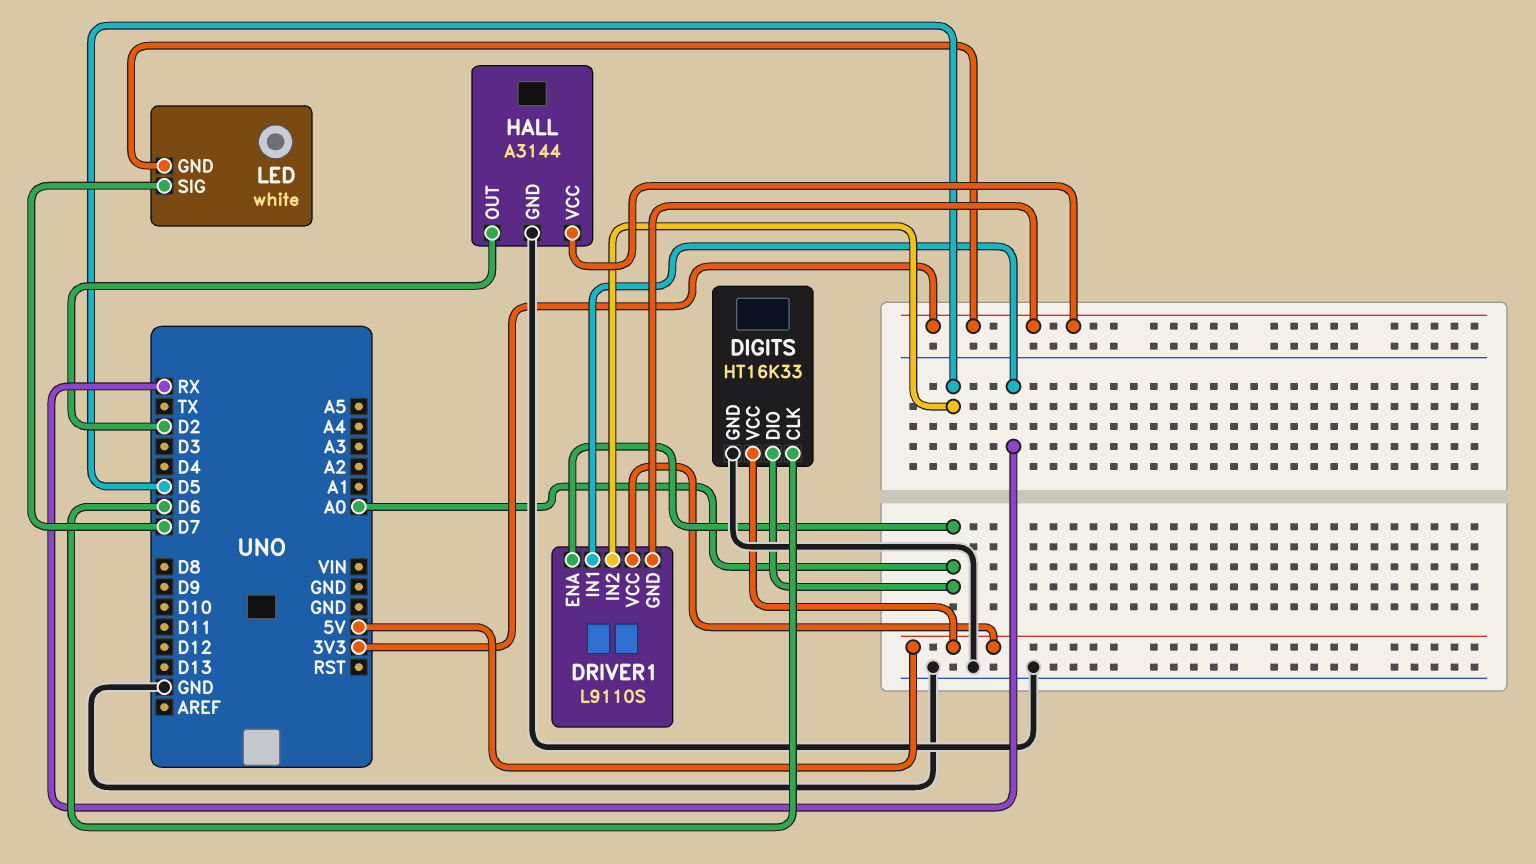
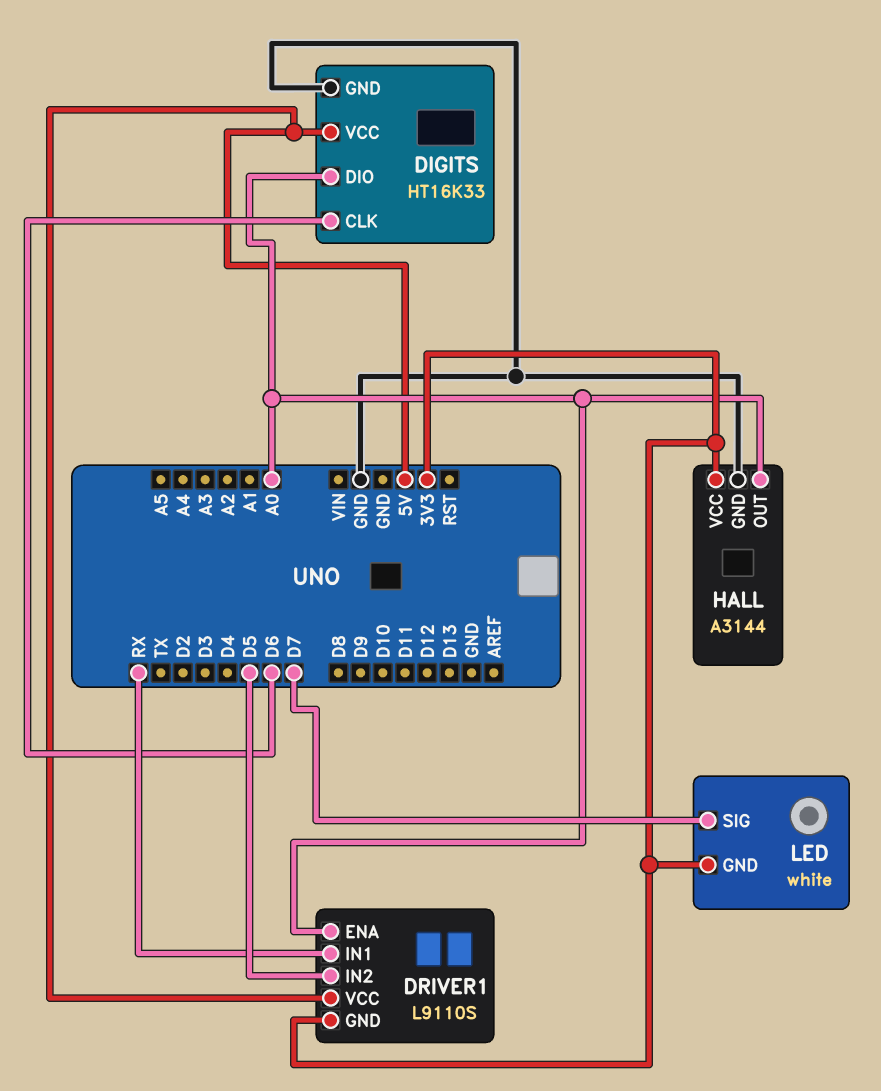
HALL pin OUT: D2 -> A0

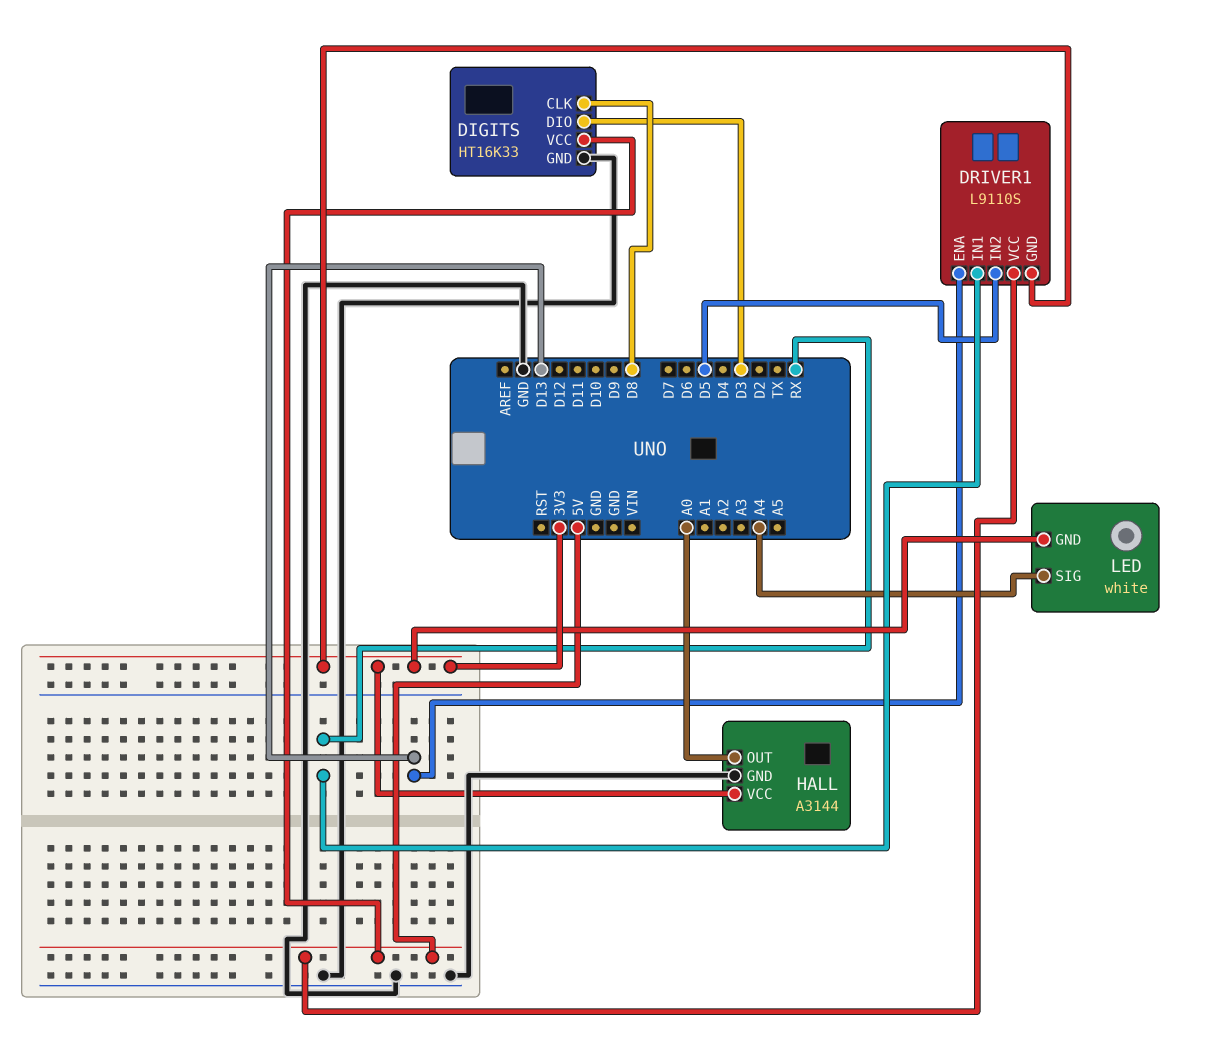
DIGITS pin CLK: D6 -> D8
DIGITS pin DIO: A0 -> D3
DRIVER1 pin ENA: A0 -> D13
LED pin SIG: D7 -> A4

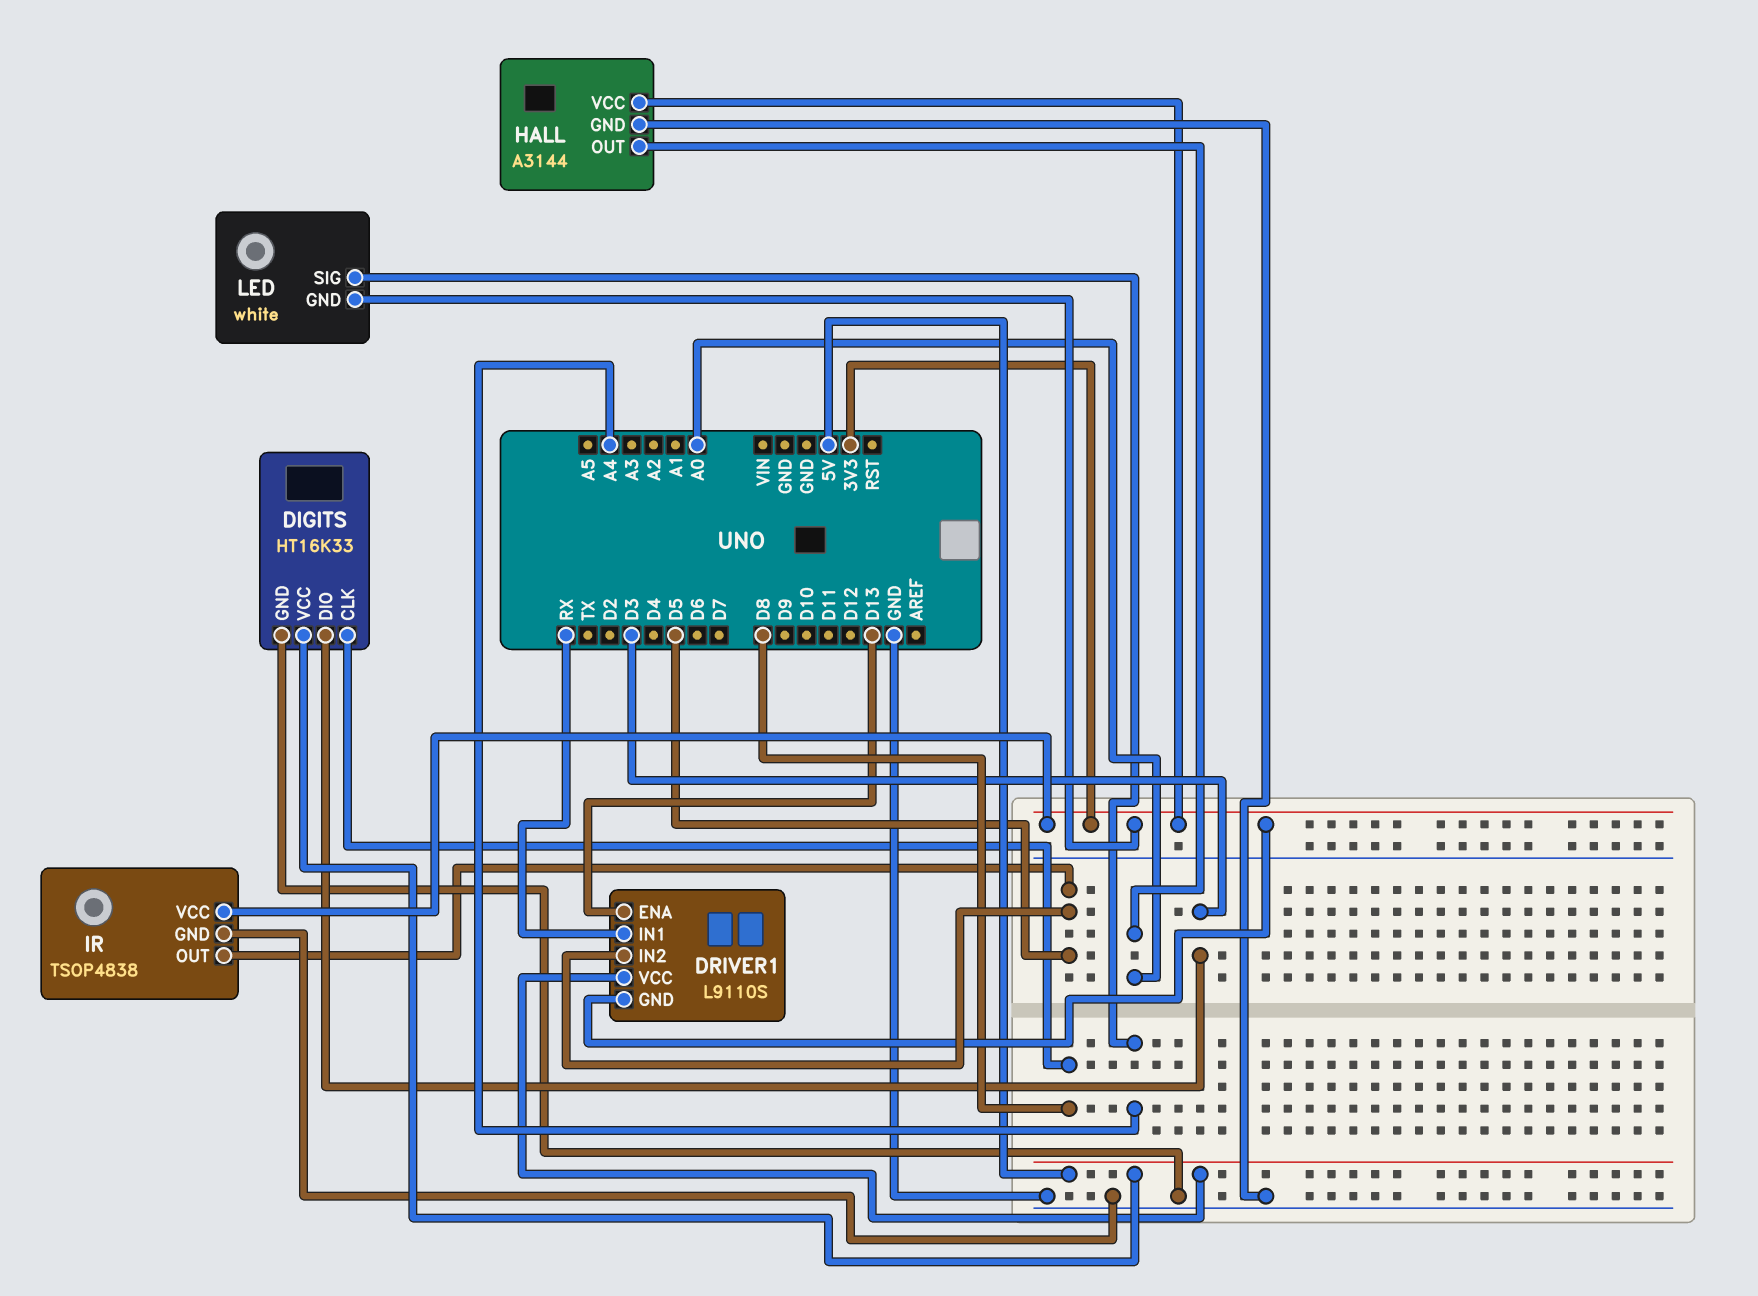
IR: none -> TSOP4838
IR pin GND: none -> GND
IR pin OUT: none -> D5
IR pin VCC: none -> 3V3

